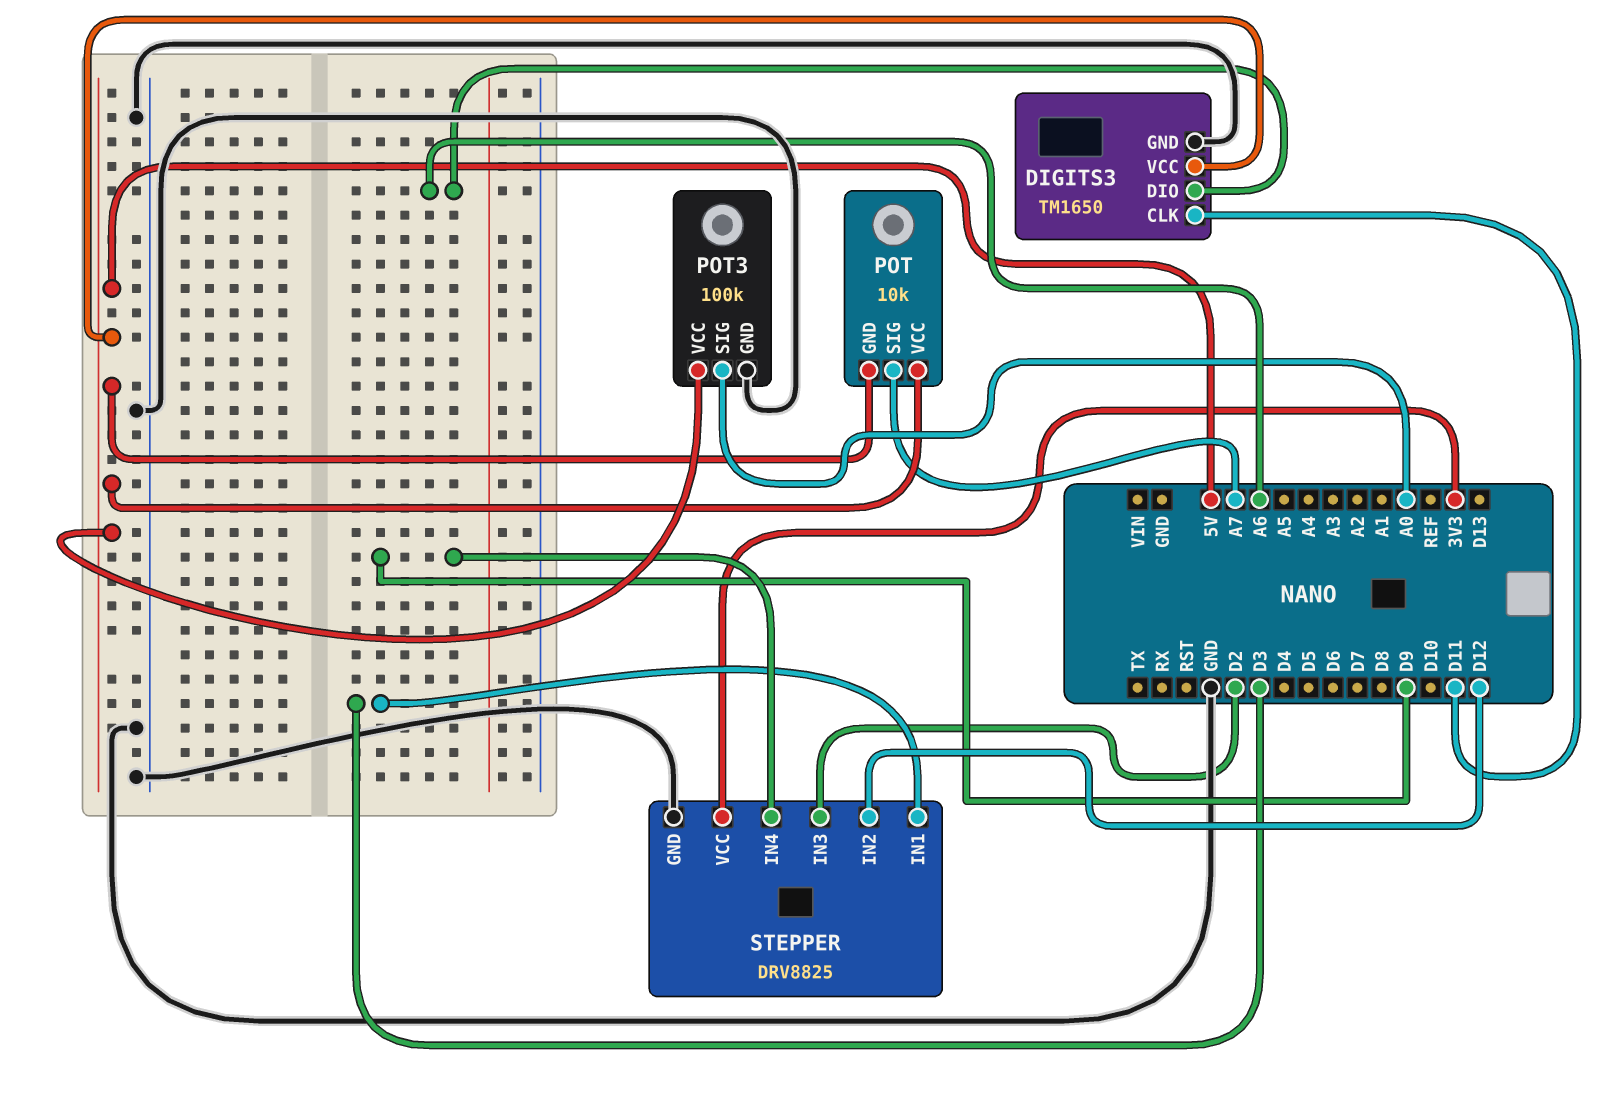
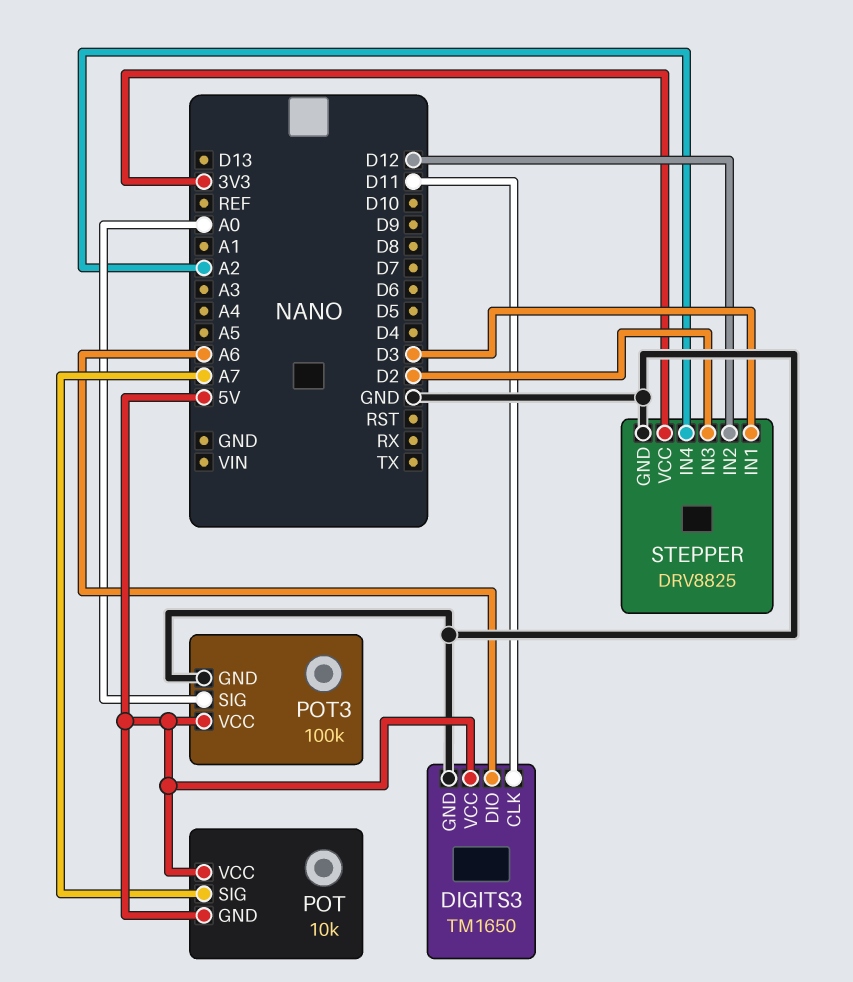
STEPPER pin IN4: D9 -> A2

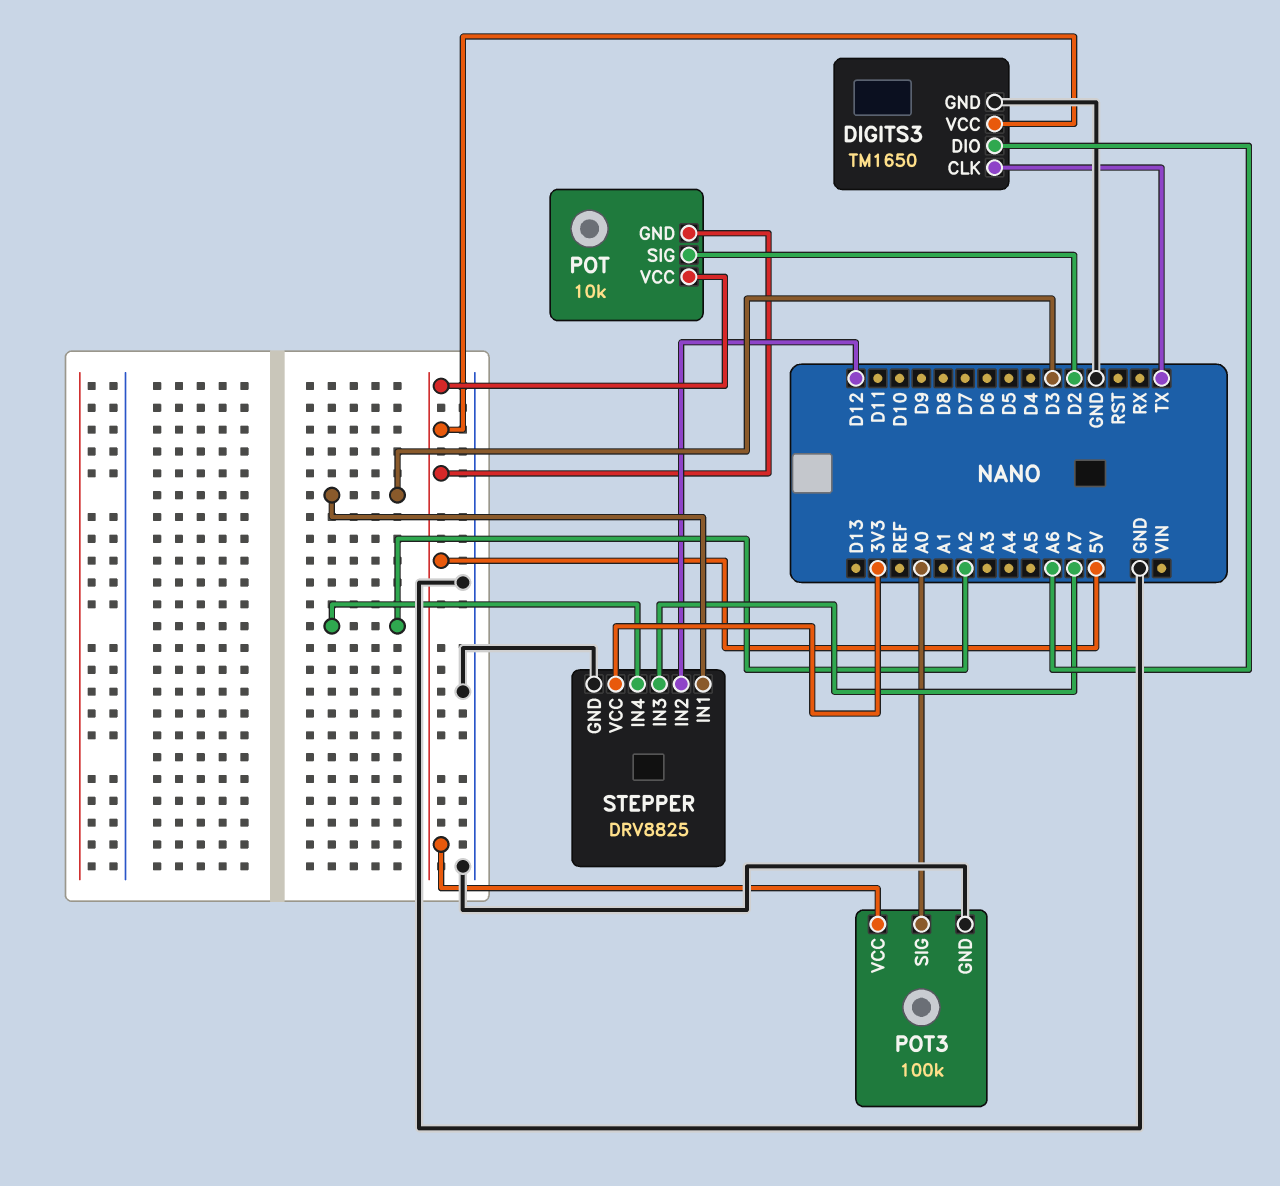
DIGITS3 pin CLK: D11 -> TX
POT pin SIG: A7 -> D2
STEPPER pin IN3: D2 -> A7

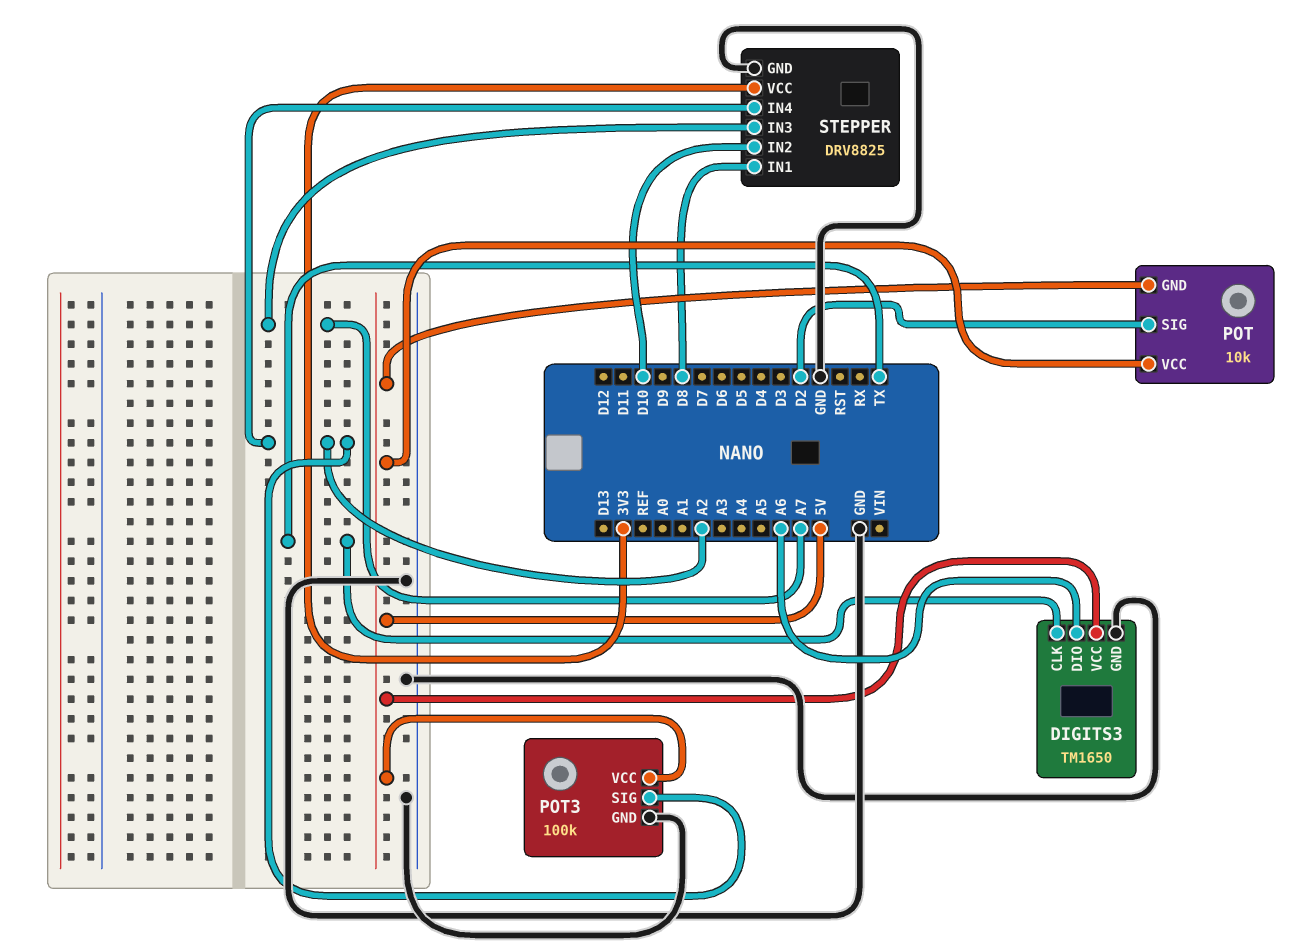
POT3 pin SIG: A0 -> A2
STEPPER pin IN1: D3 -> D8
STEPPER pin IN2: D12 -> D10

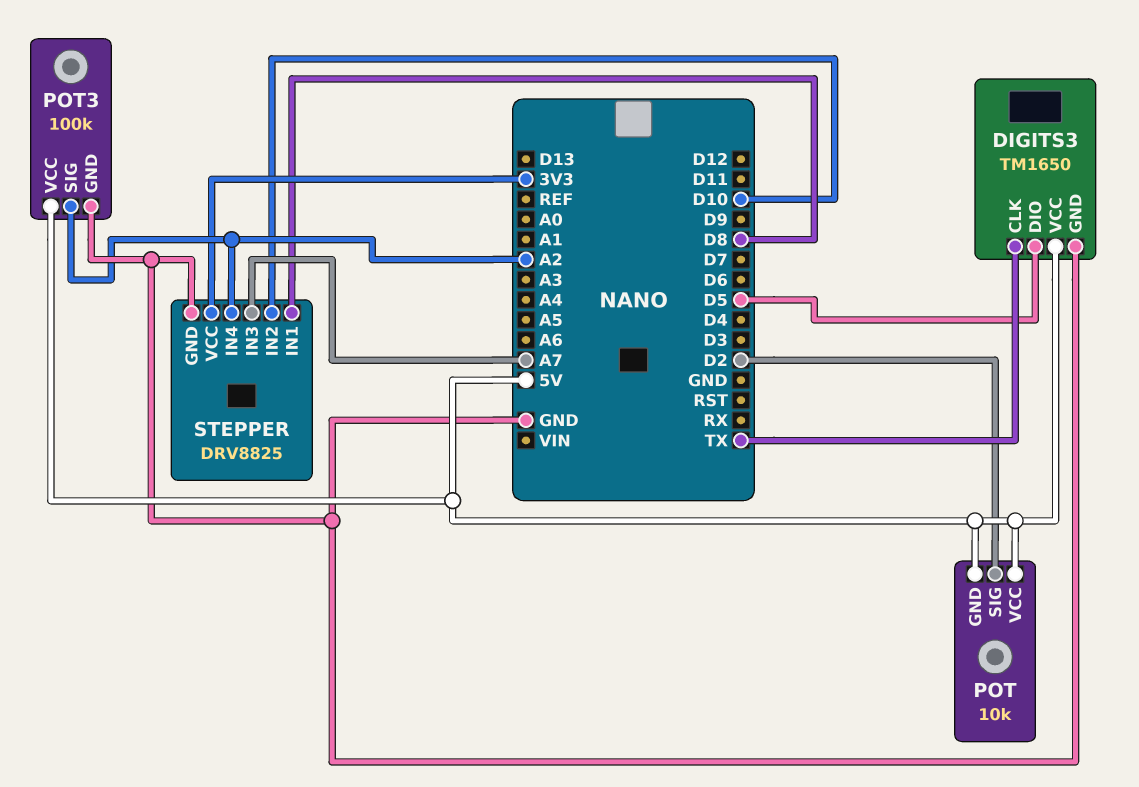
DIGITS3 pin DIO: A6 -> D5

